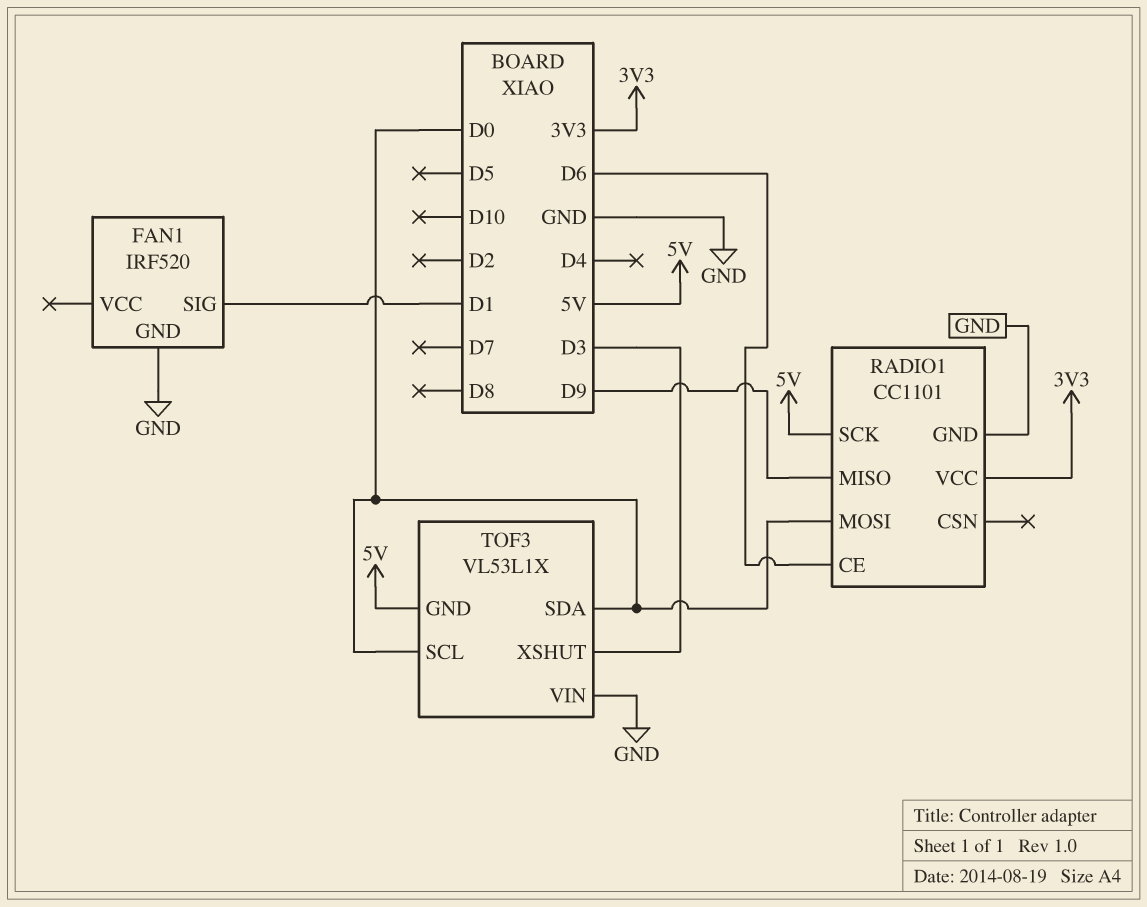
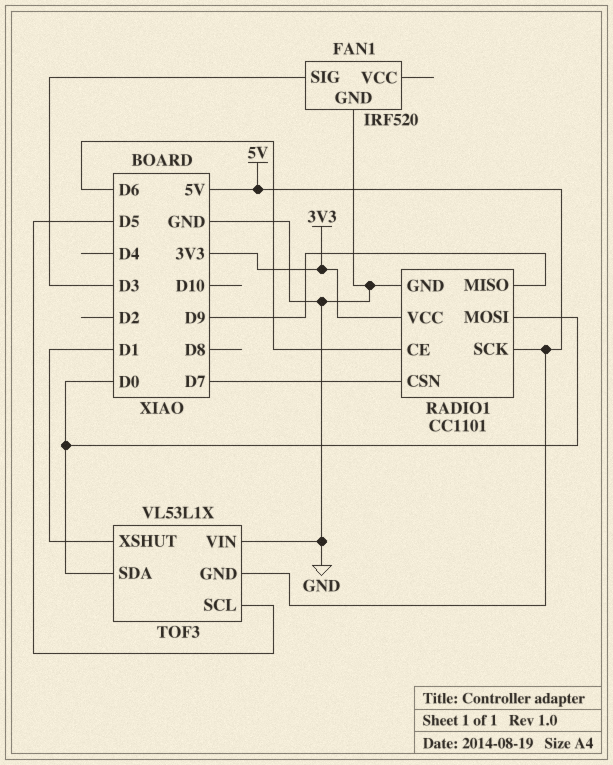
FAN1 pin SIG: D1 -> D3
RADIO1 pin CSN: none -> D7
TOF3 pin SCL: D0 -> D5
TOF3 pin XSHUT: D3 -> D1

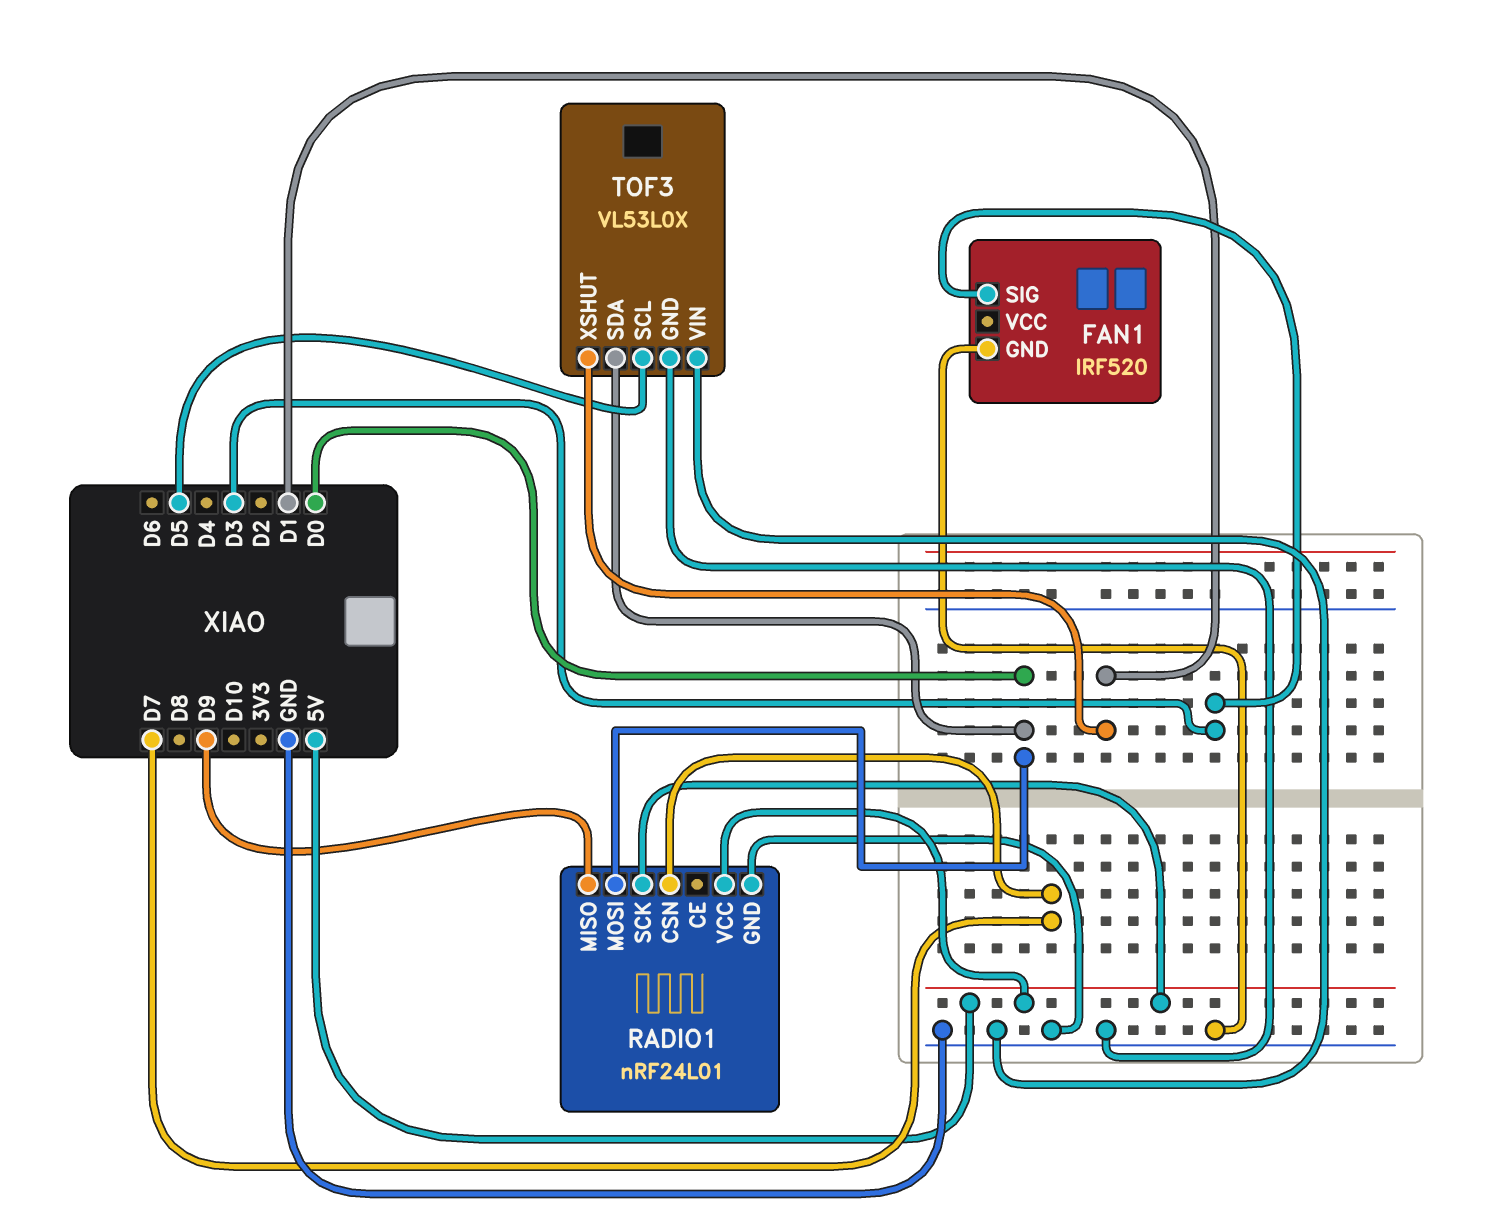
RADIO1: CC1101 -> nRF24L01
RADIO1 pin CE: D6 -> none
RADIO1 pin VCC: 3V3 -> 5V
TOF3: VL53L1X -> VL53L0X
TOF3 pin GND: 5V -> GND

